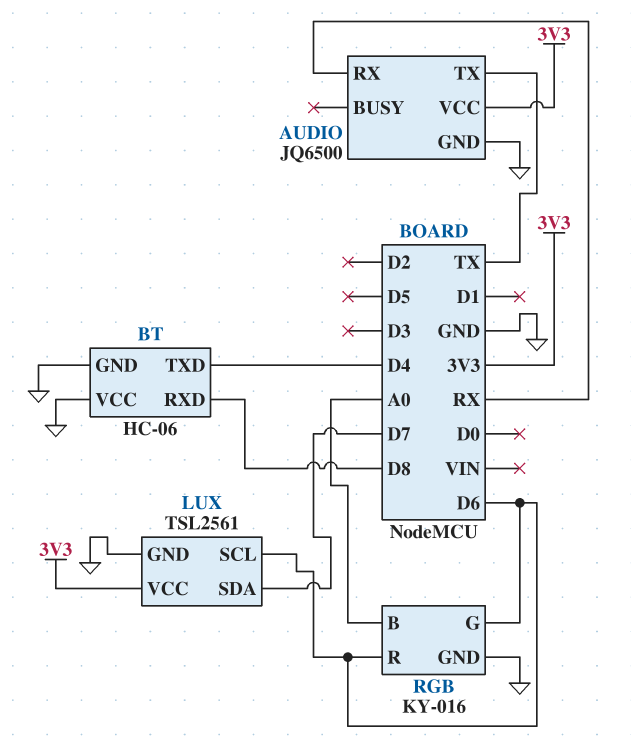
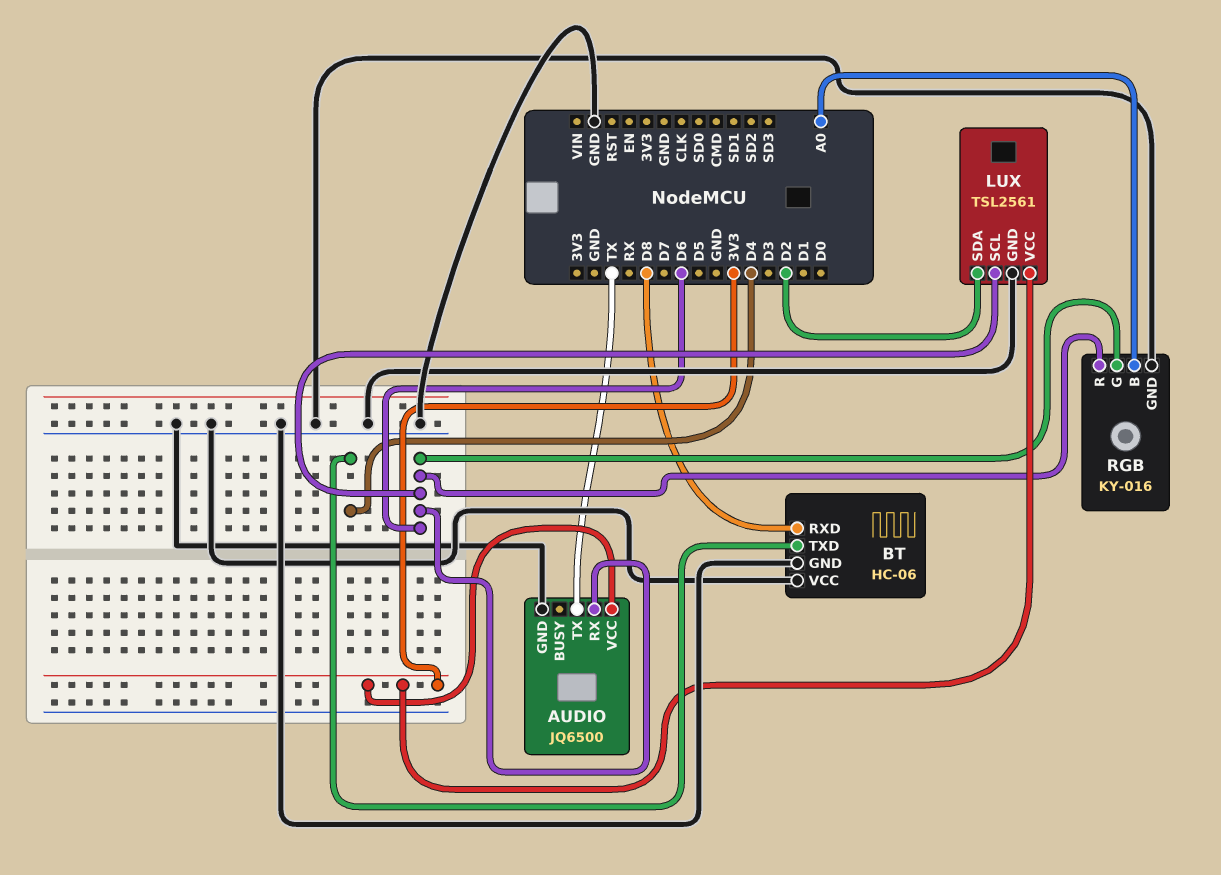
AUDIO pin RX: RX -> D6
LUX pin SDA: D7 -> D2

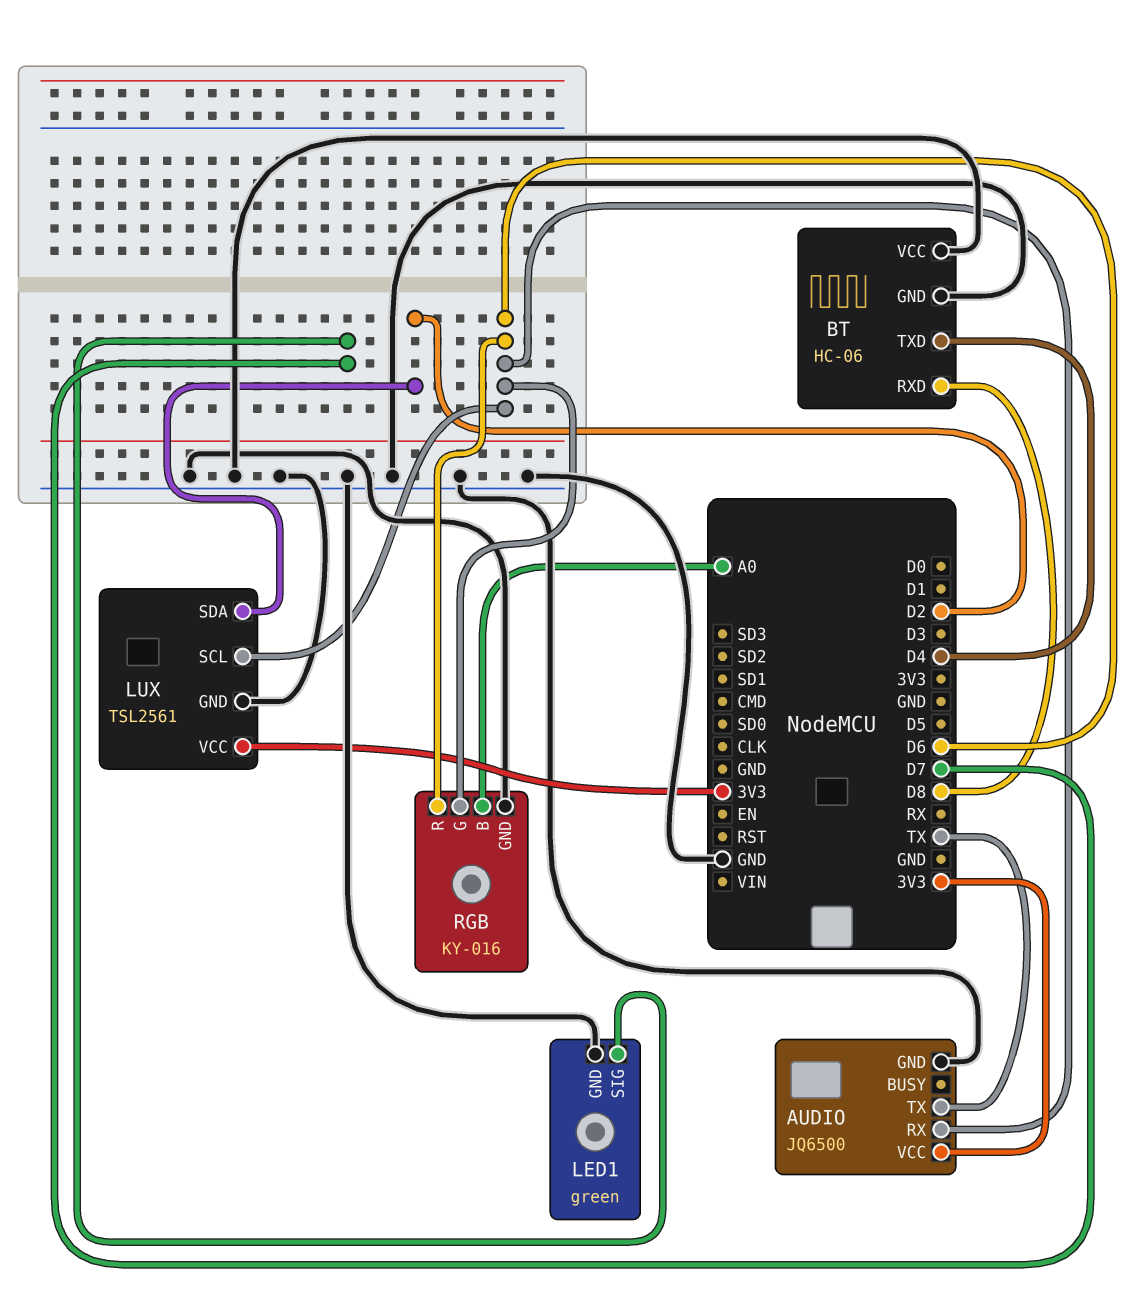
LED1: none -> green
LED1 pin GND: none -> GND
LED1 pin SIG: none -> D7

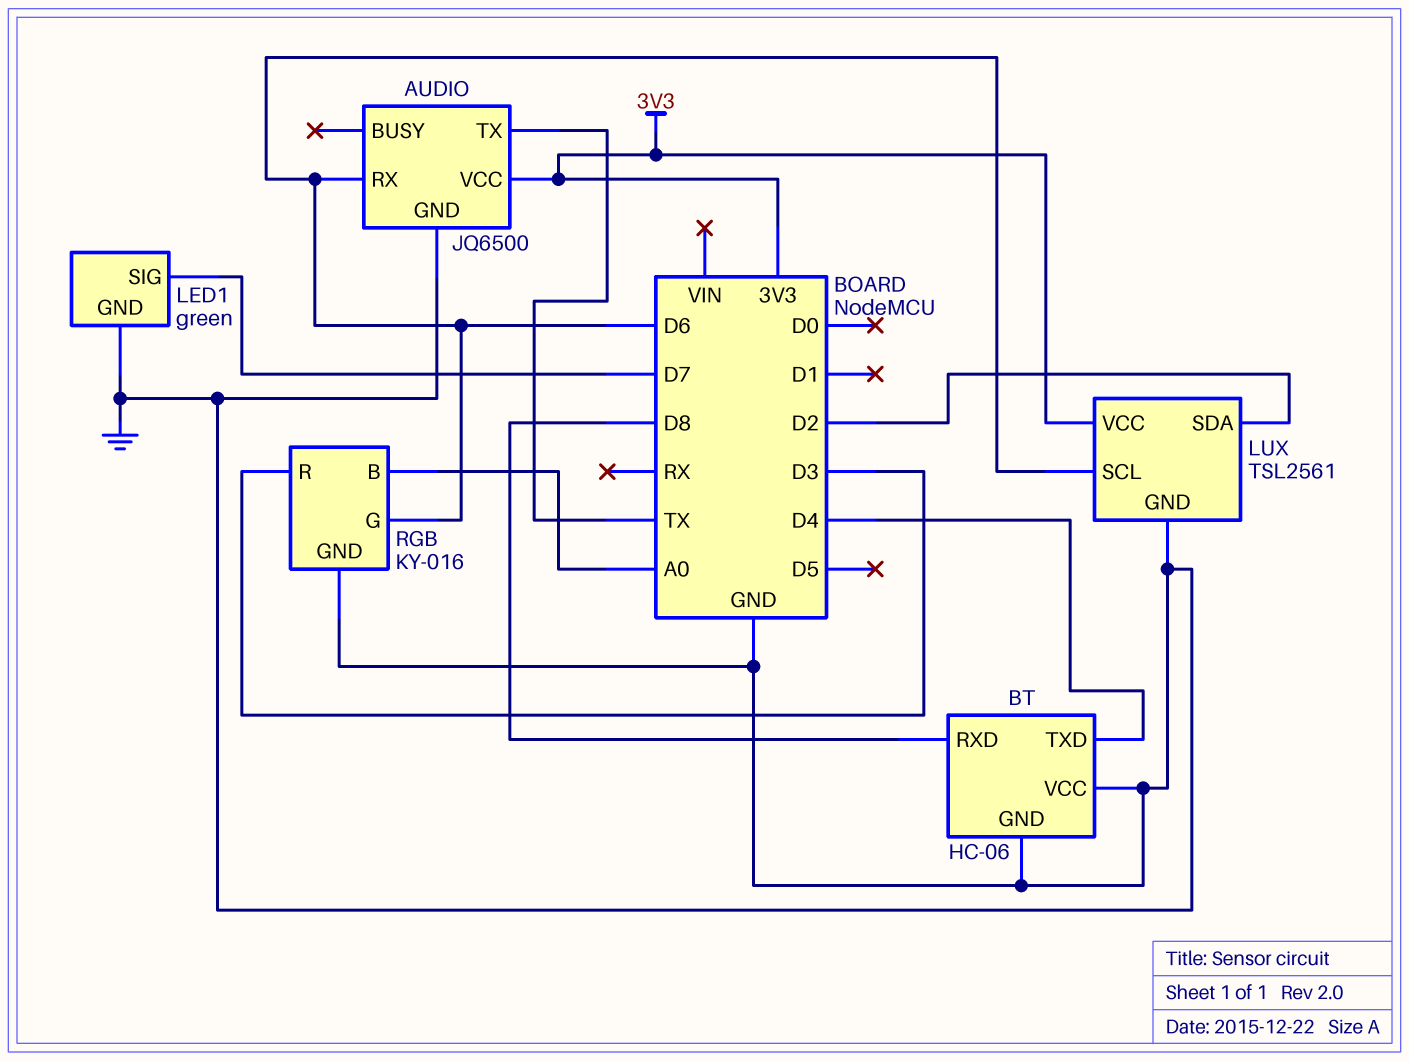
RGB pin R: D6 -> D3

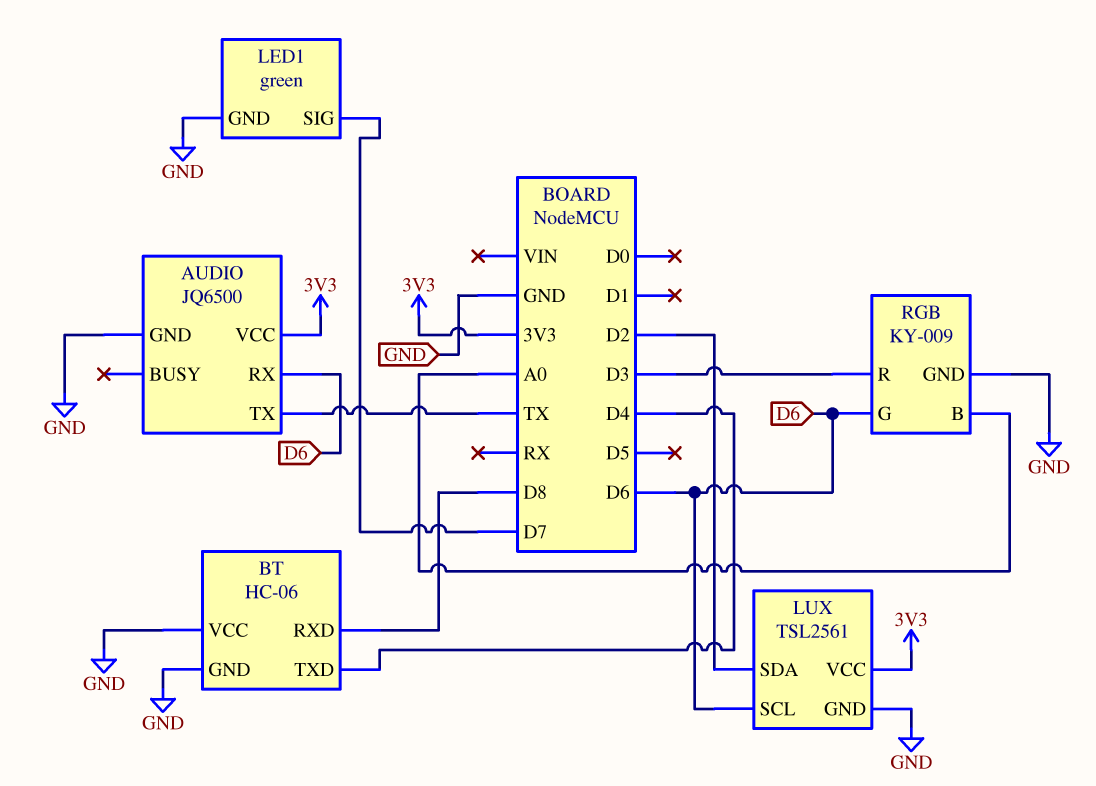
RGB: KY-016 -> KY-009

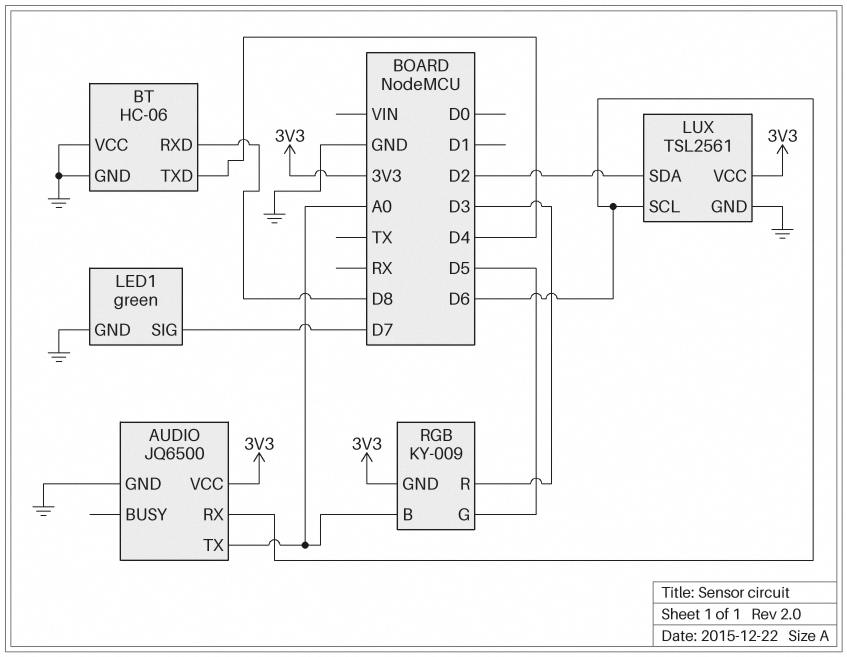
AUDIO pin TX: TX -> A0
RGB pin G: D6 -> D5
RGB pin GND: GND -> 3V3

